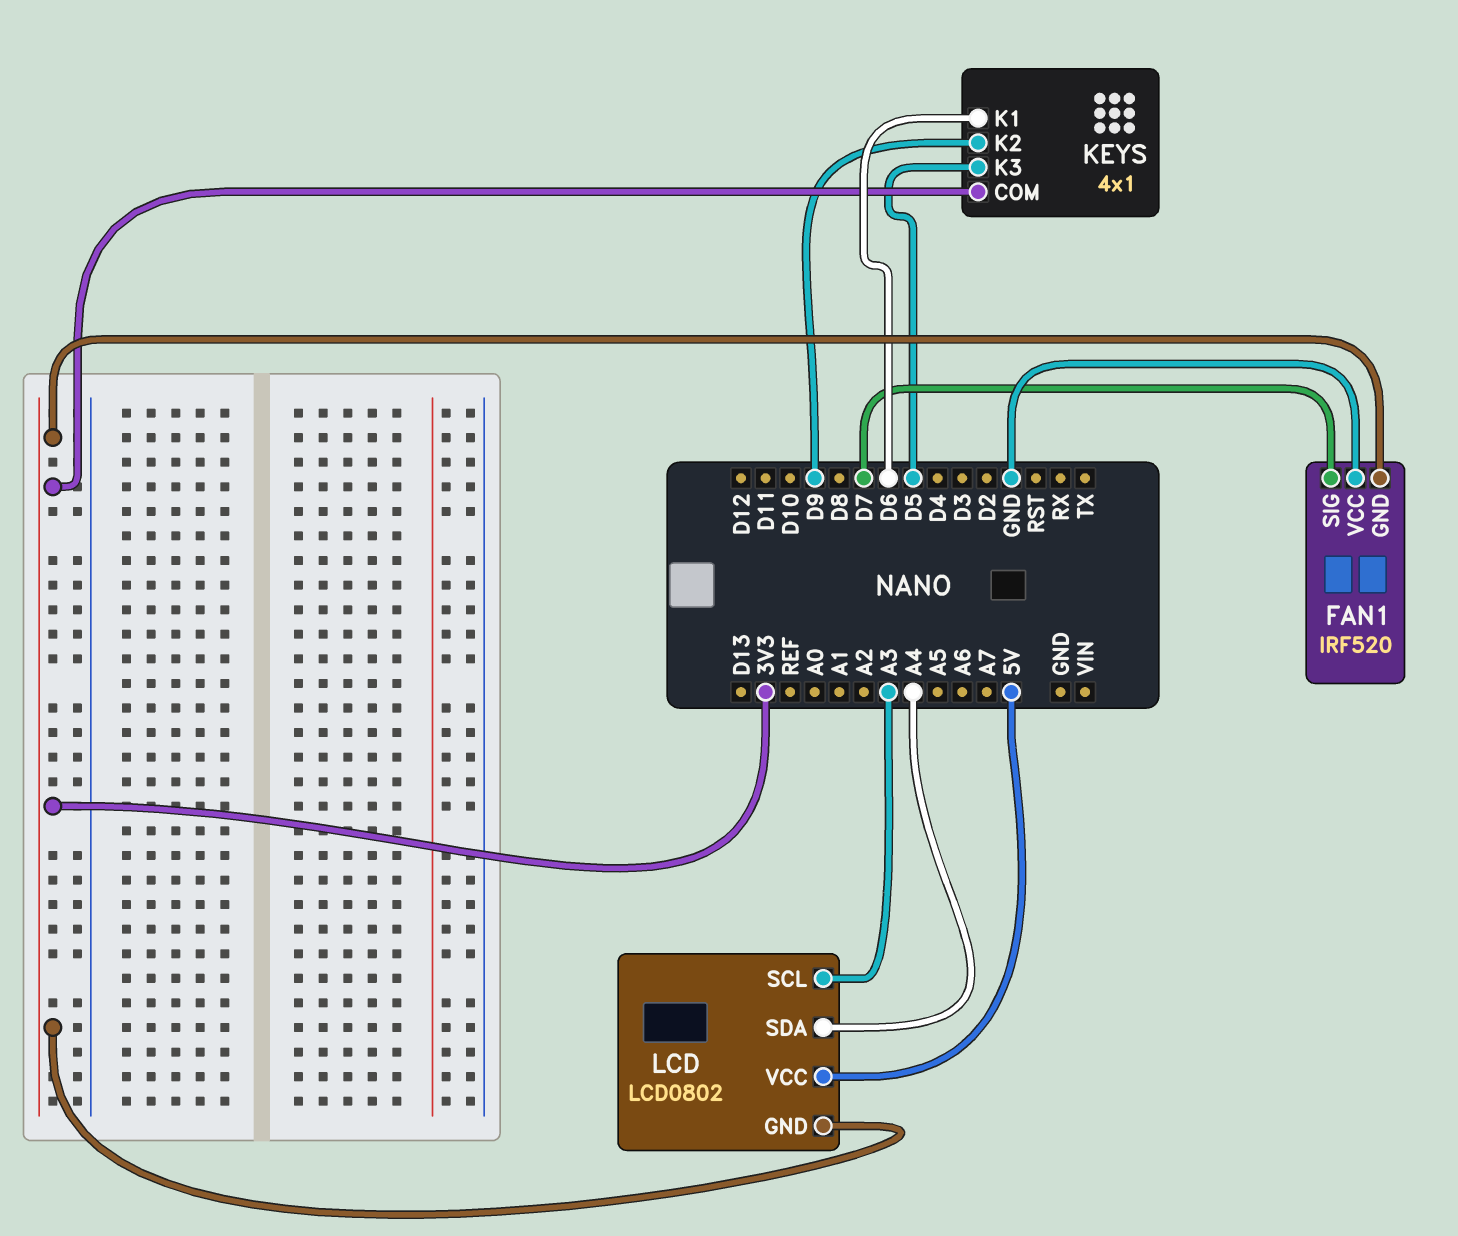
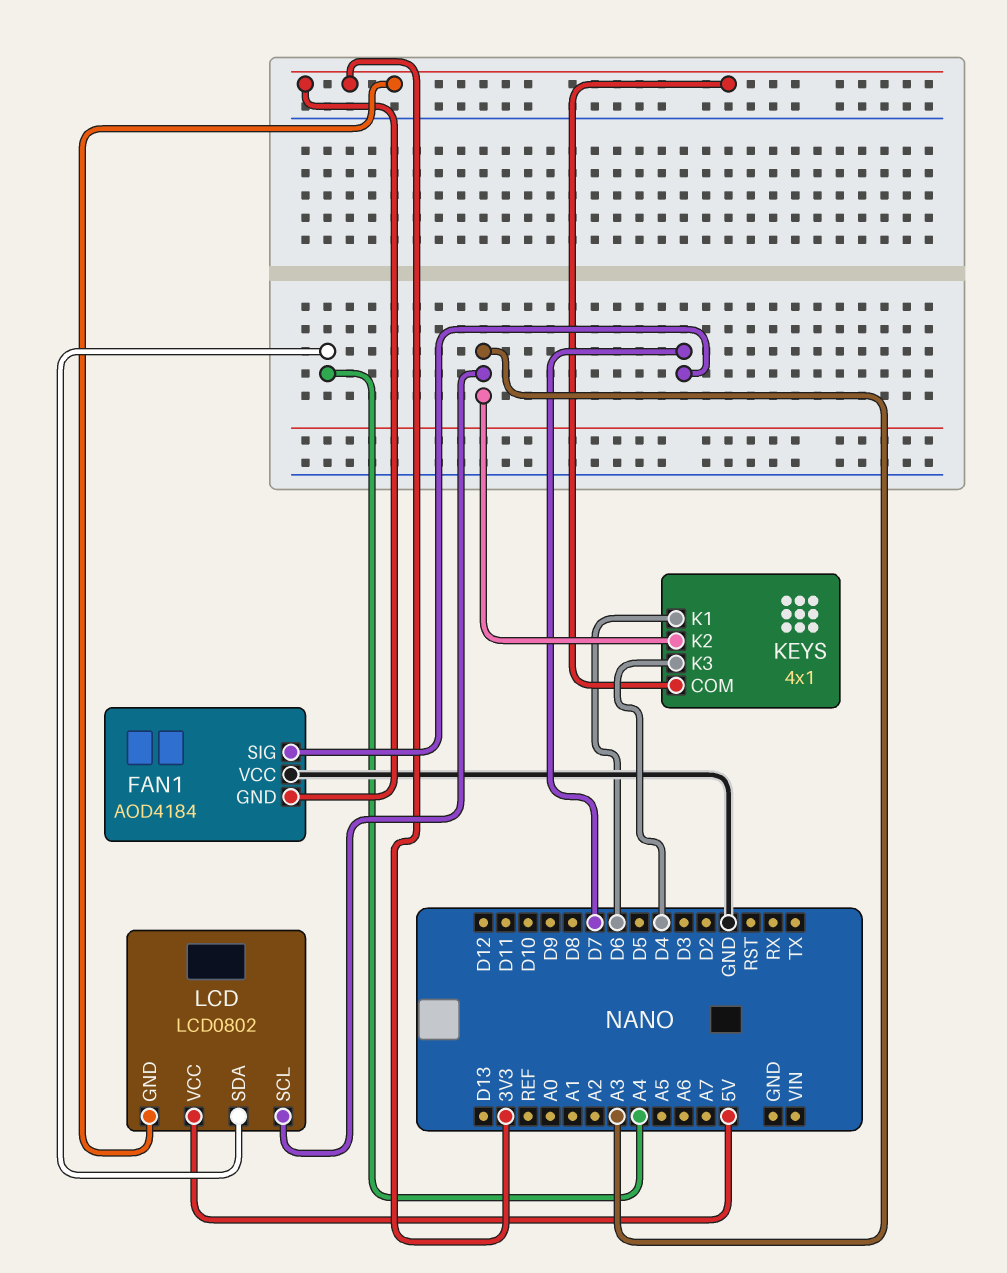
FAN1: IRF520 -> AOD4184
KEYS pin K2: D9 -> A3
KEYS pin K3: D5 -> D4

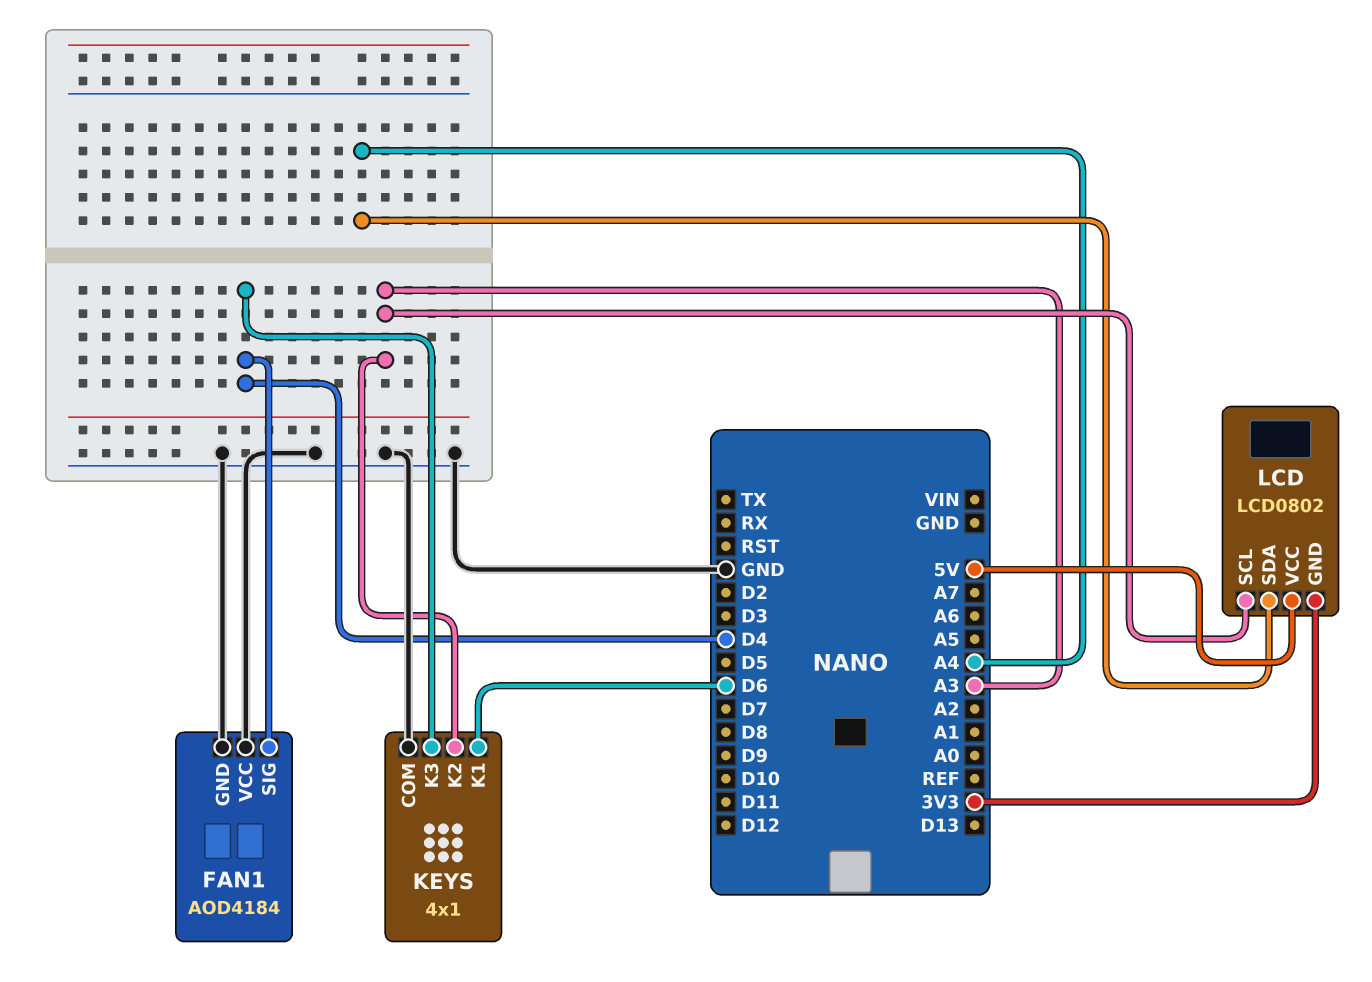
FAN1 pin GND: 3V3 -> GND
FAN1 pin SIG: D7 -> D4
KEYS pin COM: 3V3 -> GND

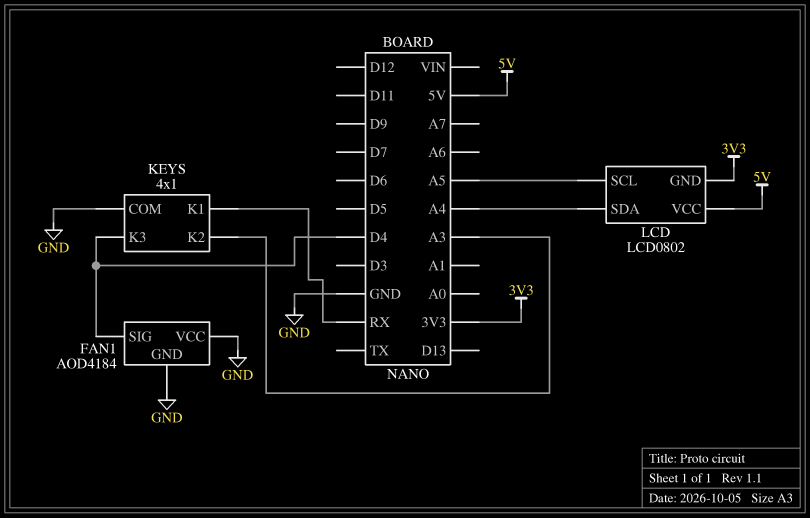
KEYS pin K1: D6 -> RX
LCD pin SCL: A3 -> A5

